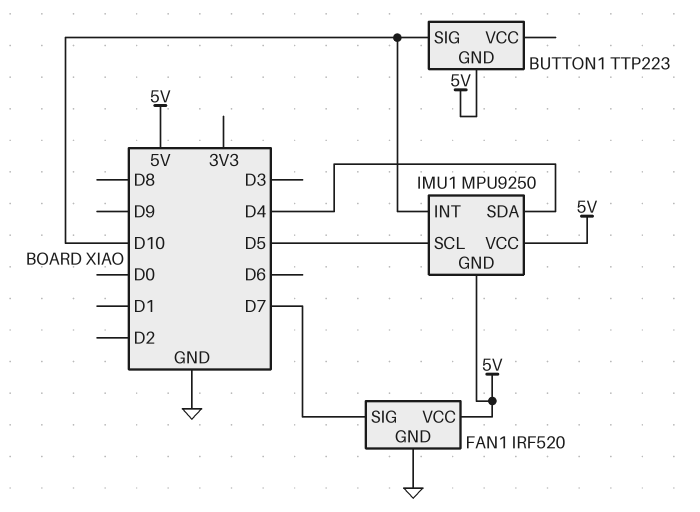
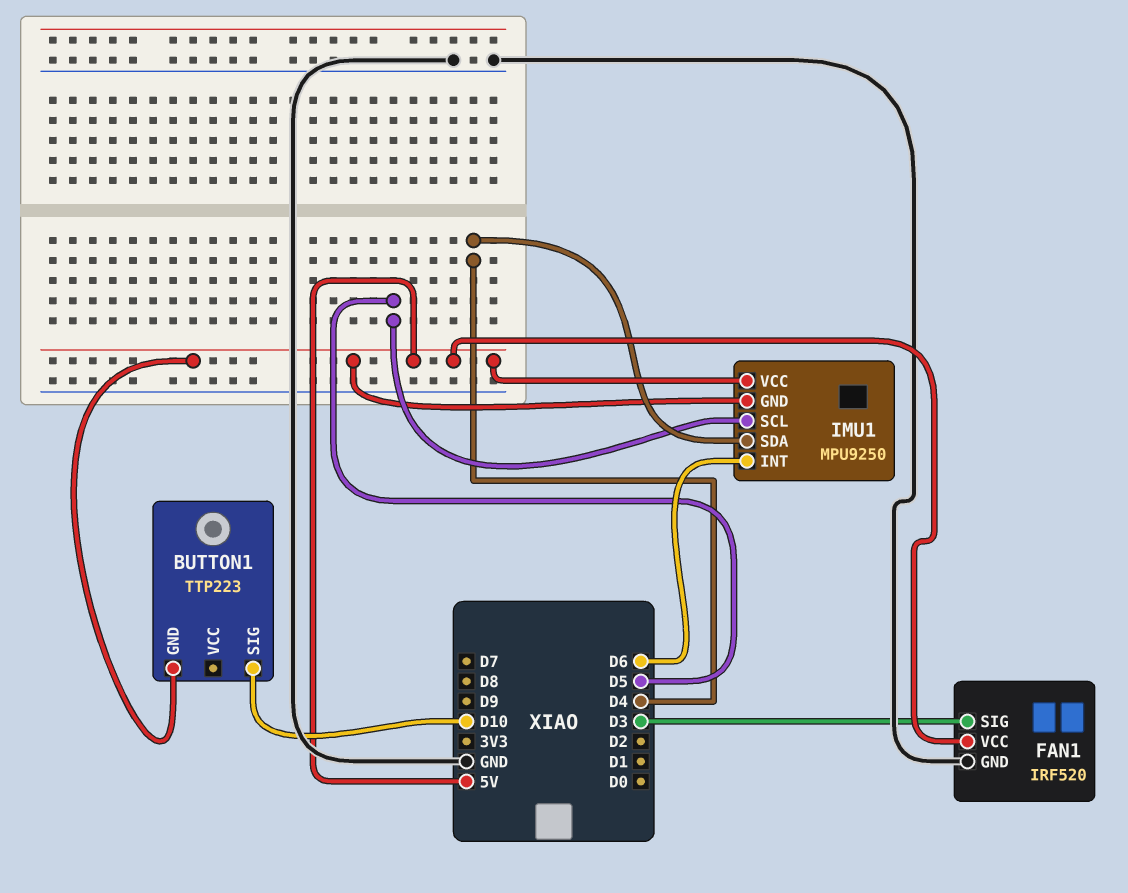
FAN1 pin SIG: D7 -> D3
IMU1 pin INT: D10 -> D6

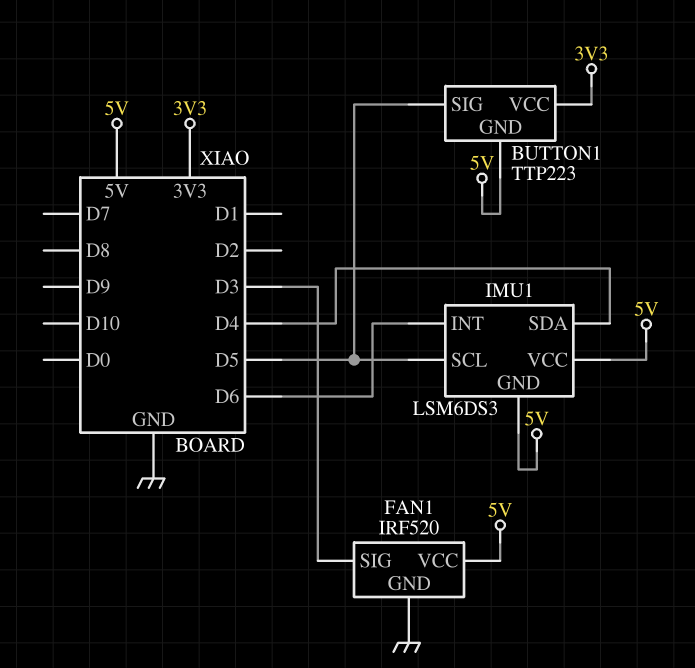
BUTTON1 pin SIG: D10 -> D5
BUTTON1 pin VCC: none -> 3V3
IMU1: MPU9250 -> LSM6DS3

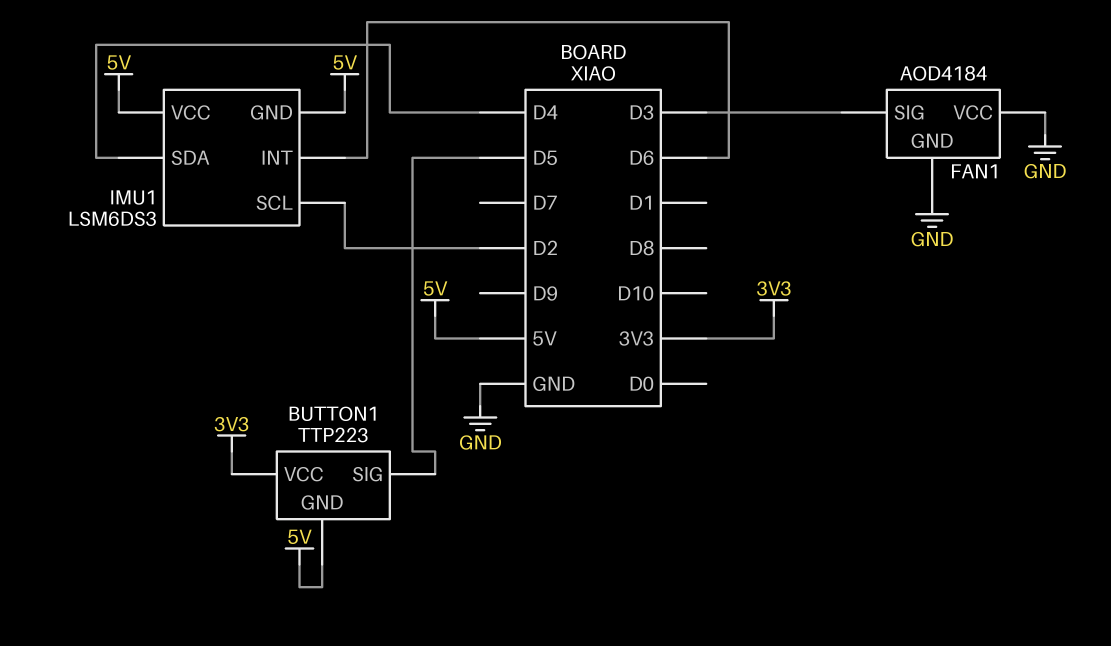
FAN1: IRF520 -> AOD4184
FAN1 pin VCC: 5V -> GND
IMU1 pin SCL: D5 -> D2

